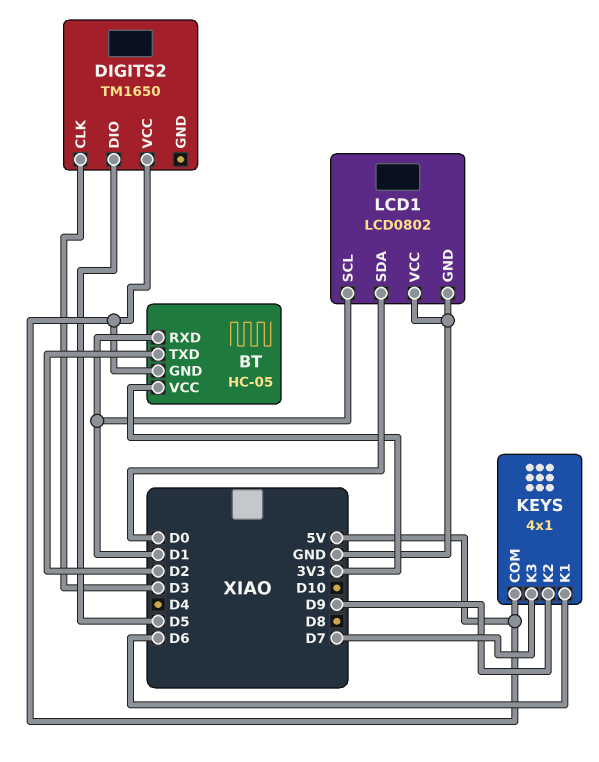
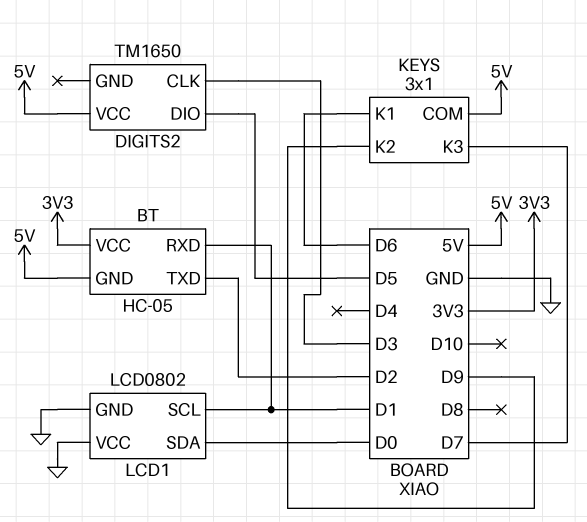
KEYS: 4x1 -> 3x1

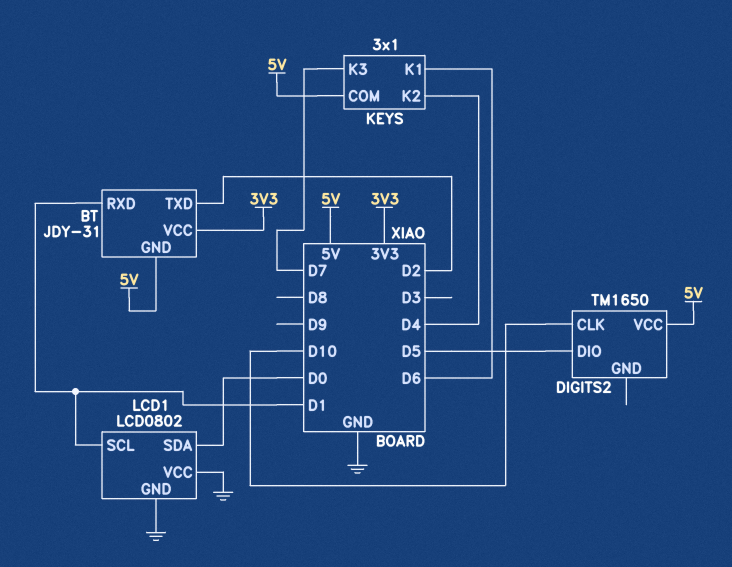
BT: HC-05 -> JDY-31
DIGITS2 pin CLK: D3 -> D10
KEYS pin K2: D9 -> D4

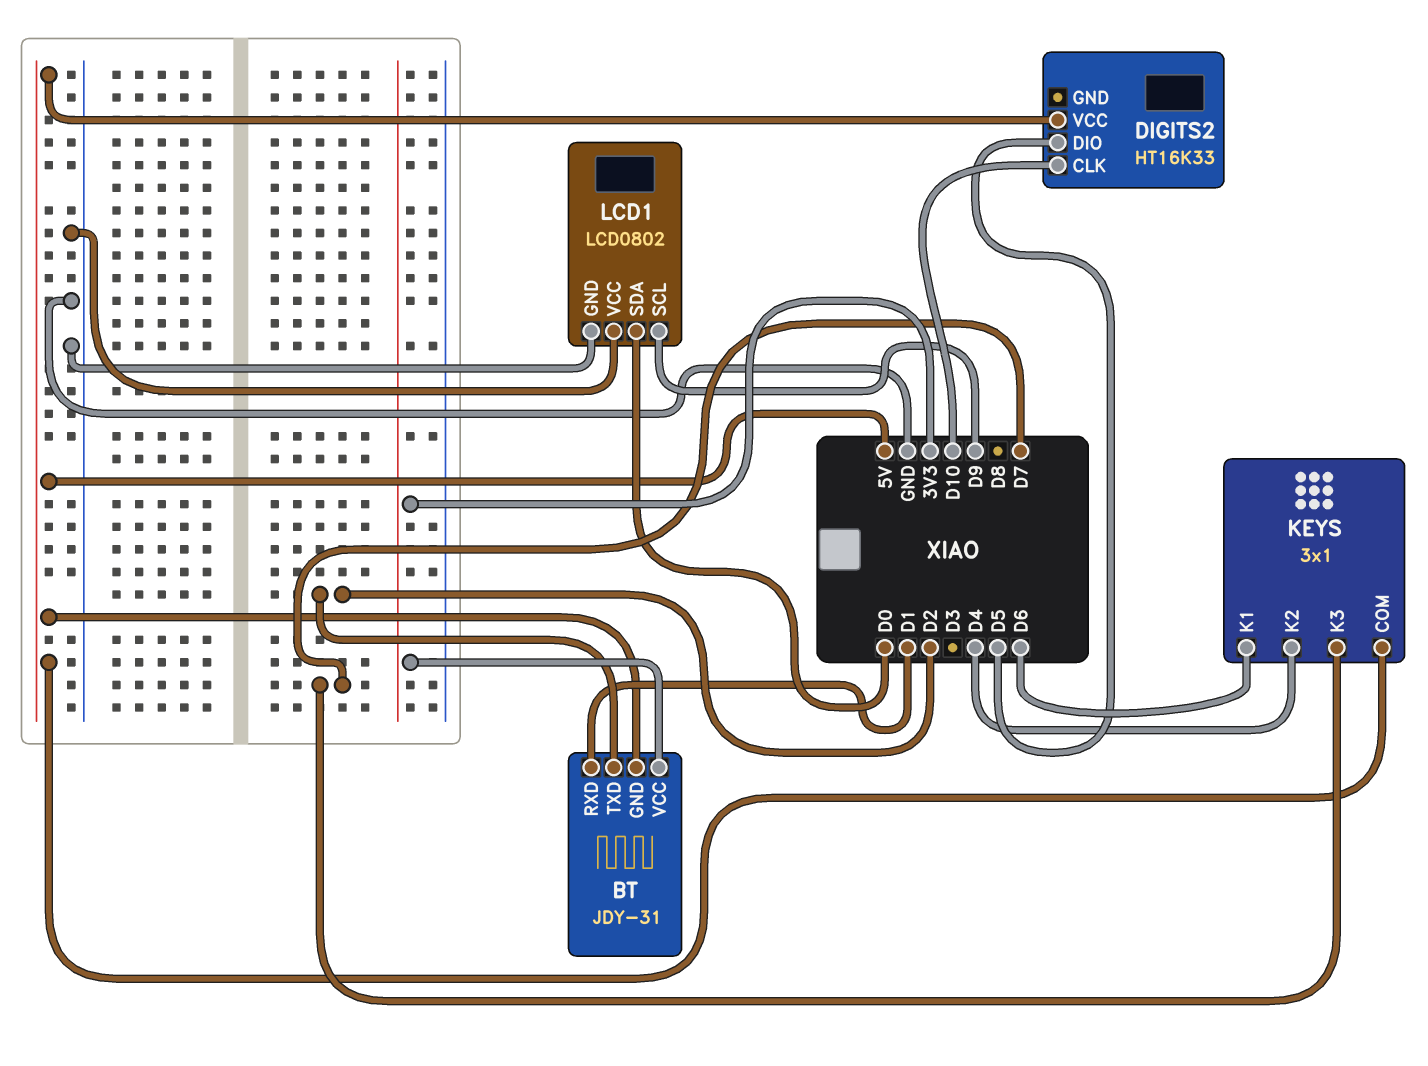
DIGITS2: TM1650 -> HT16K33
LCD1 pin SCL: D1 -> D9

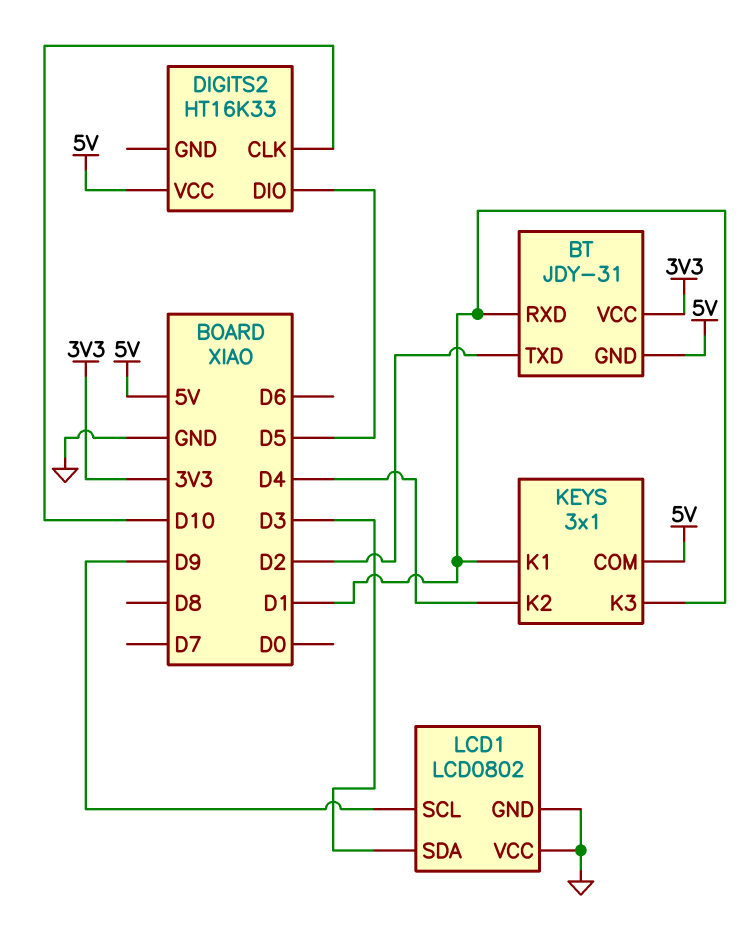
KEYS pin K1: D6 -> D1
KEYS pin K3: D7 -> D1
LCD1 pin SDA: D0 -> D3

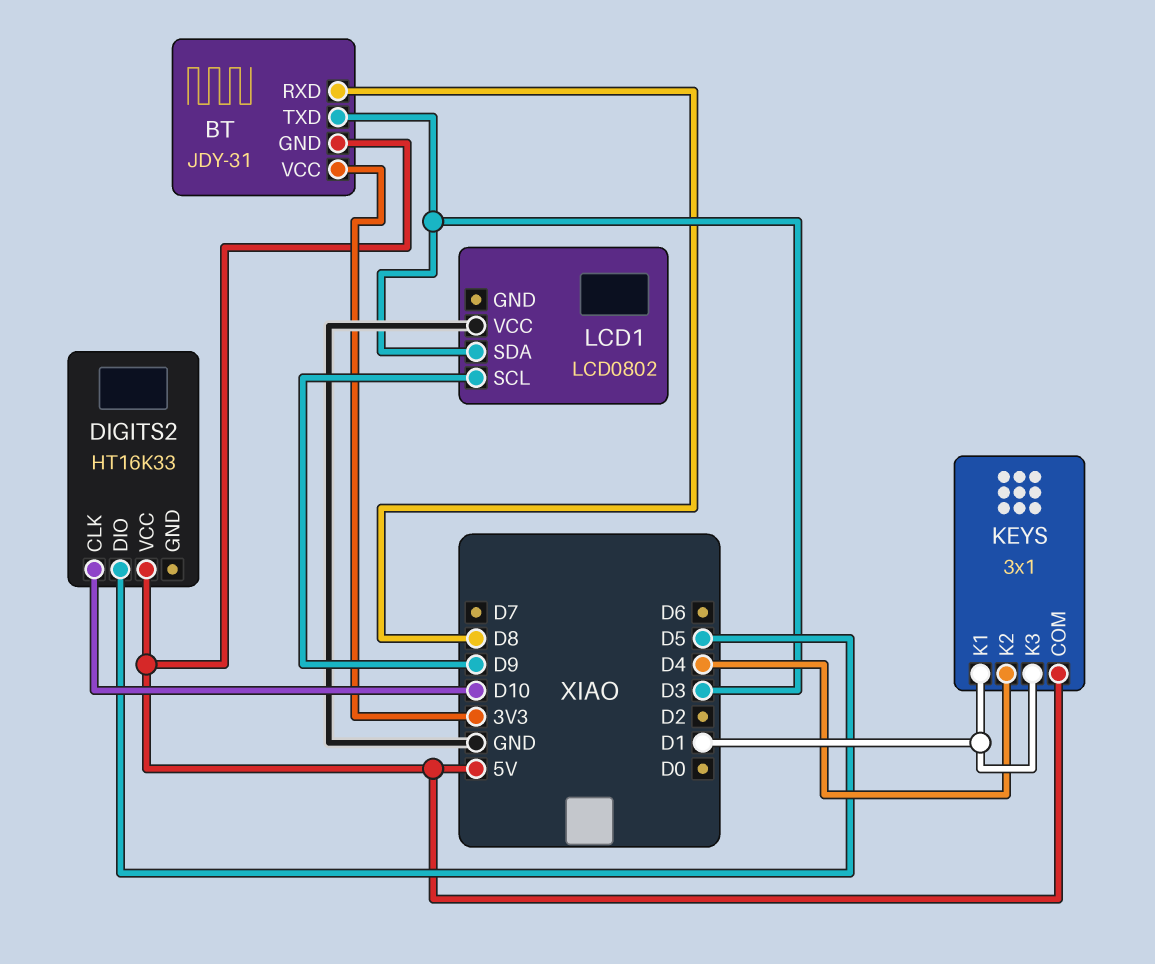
BT pin RXD: D1 -> D8
BT pin TXD: D2 -> D3
LCD1 pin GND: GND -> none

